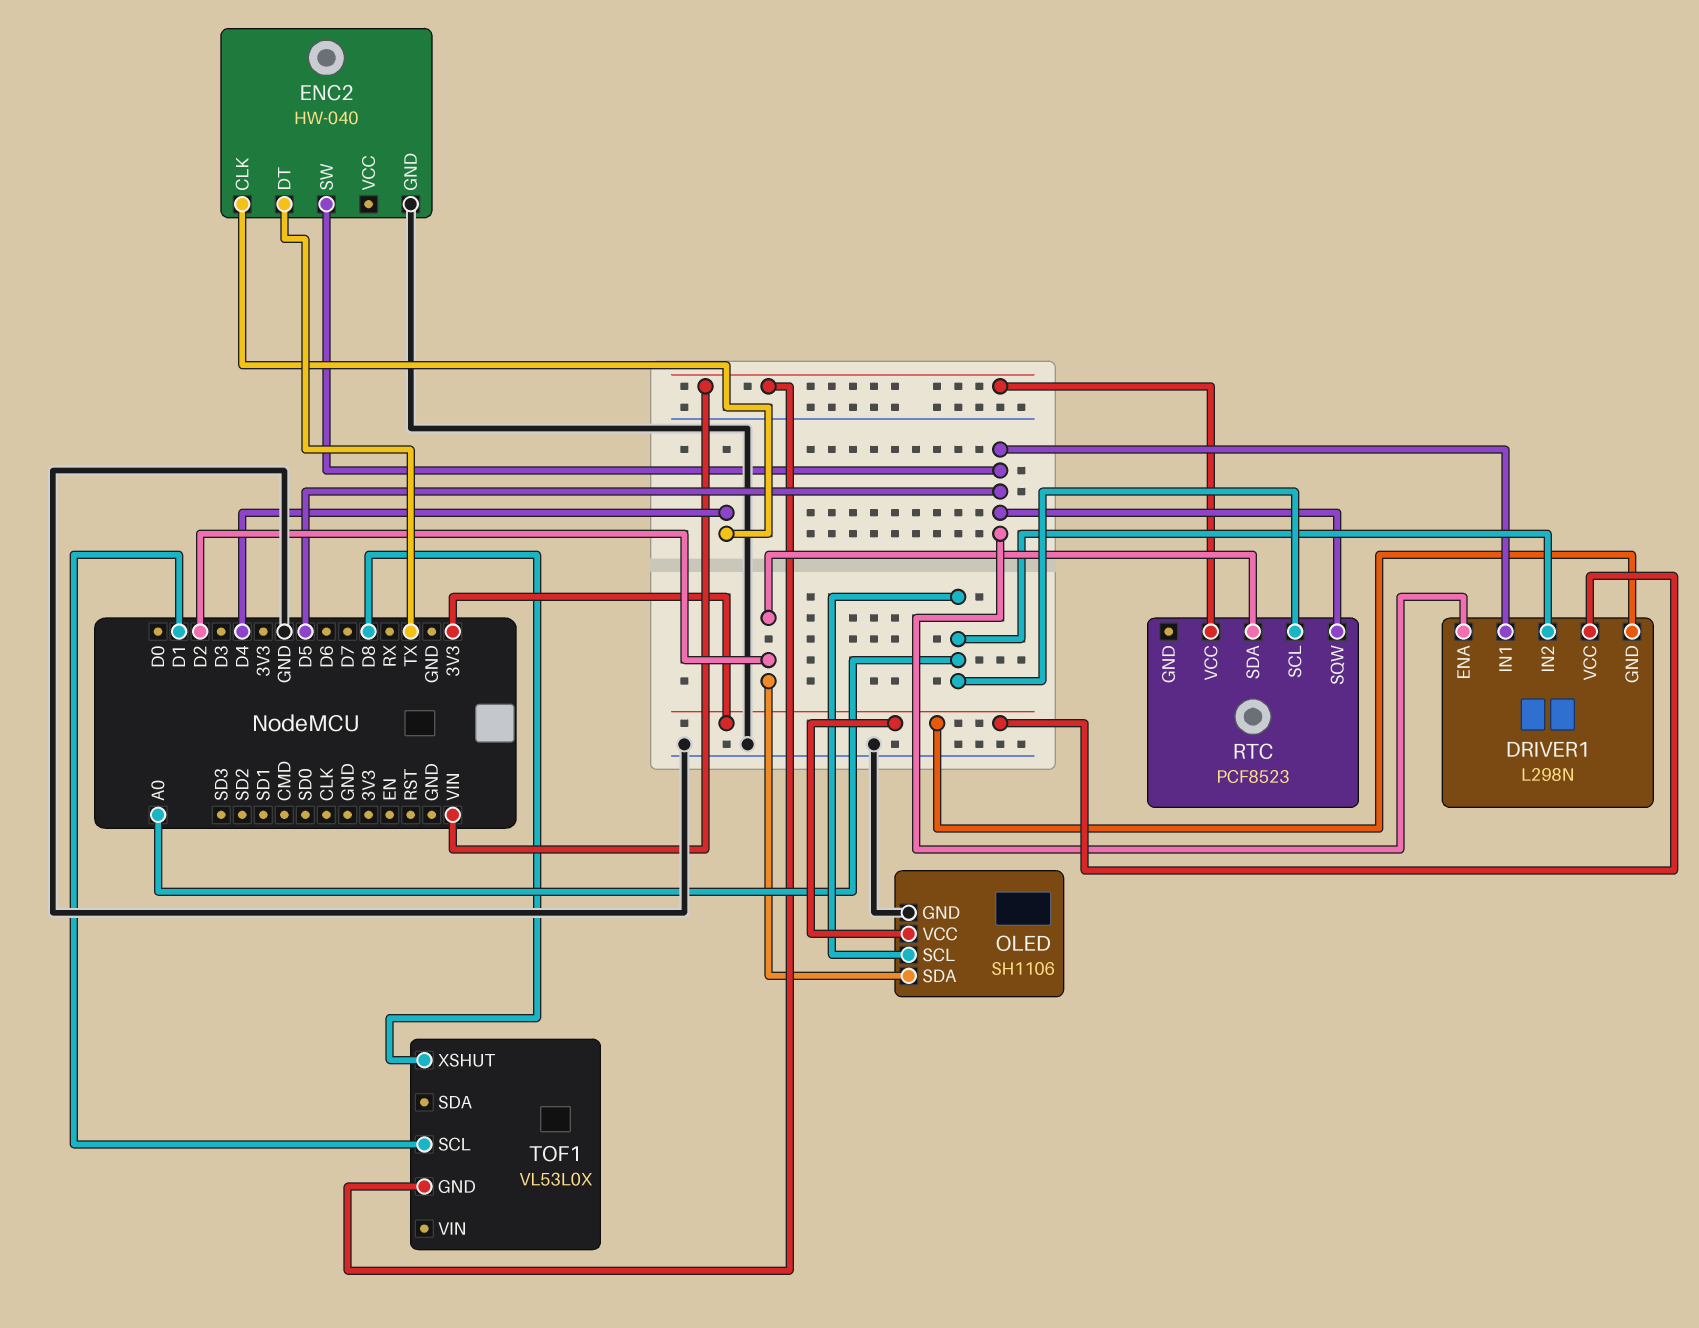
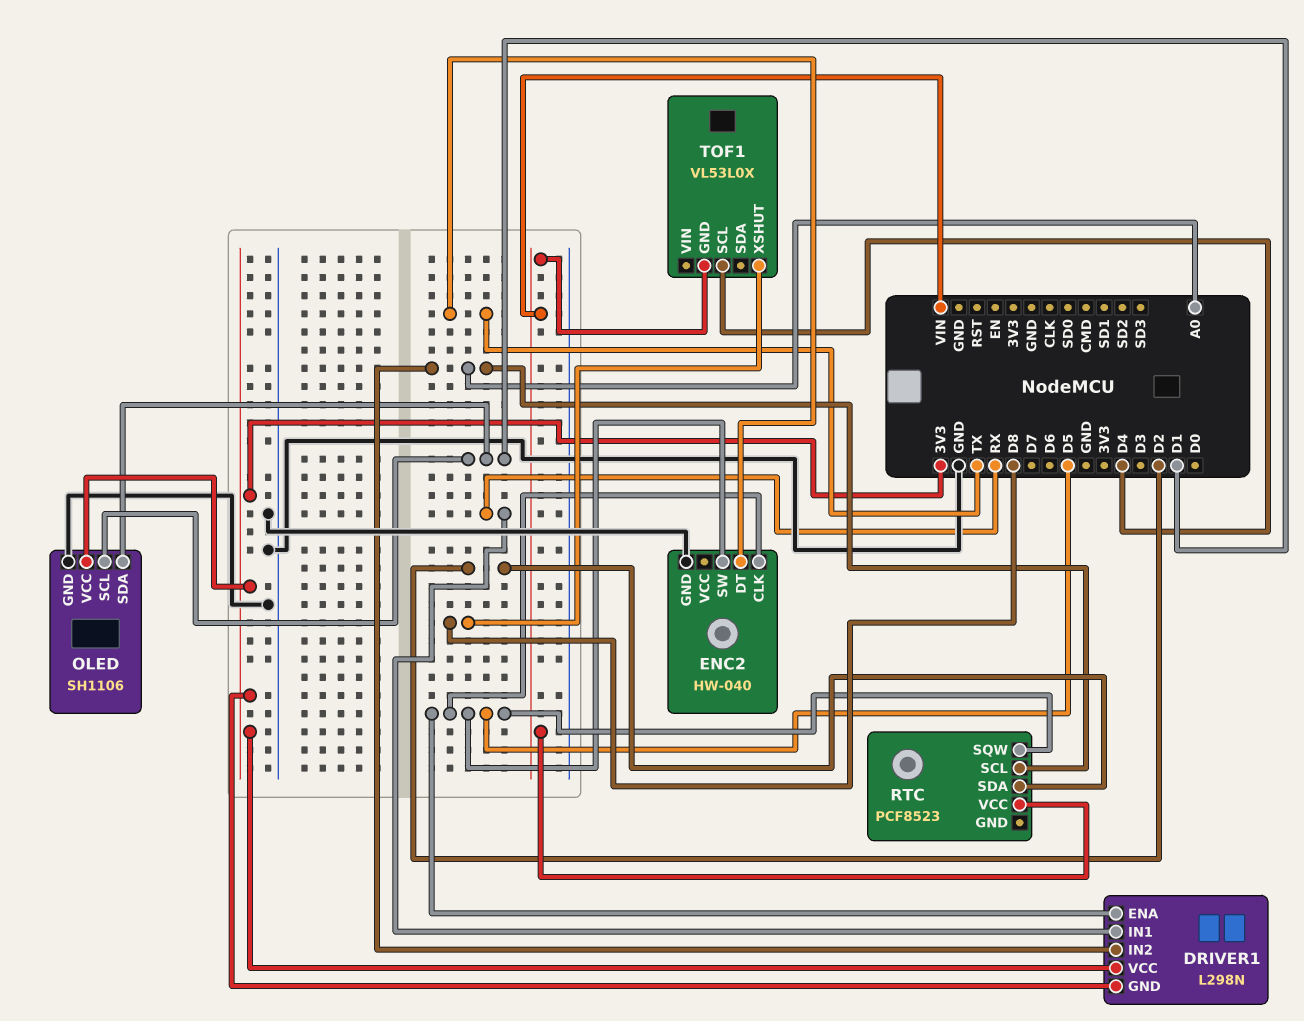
DRIVER1 pin IN1: D5 -> RX
ENC2 pin CLK: D4 -> D5
OLED pin SCL: A0 -> D1
OLED pin SDA: D2 -> D1
TOF1 pin SCL: D1 -> D4

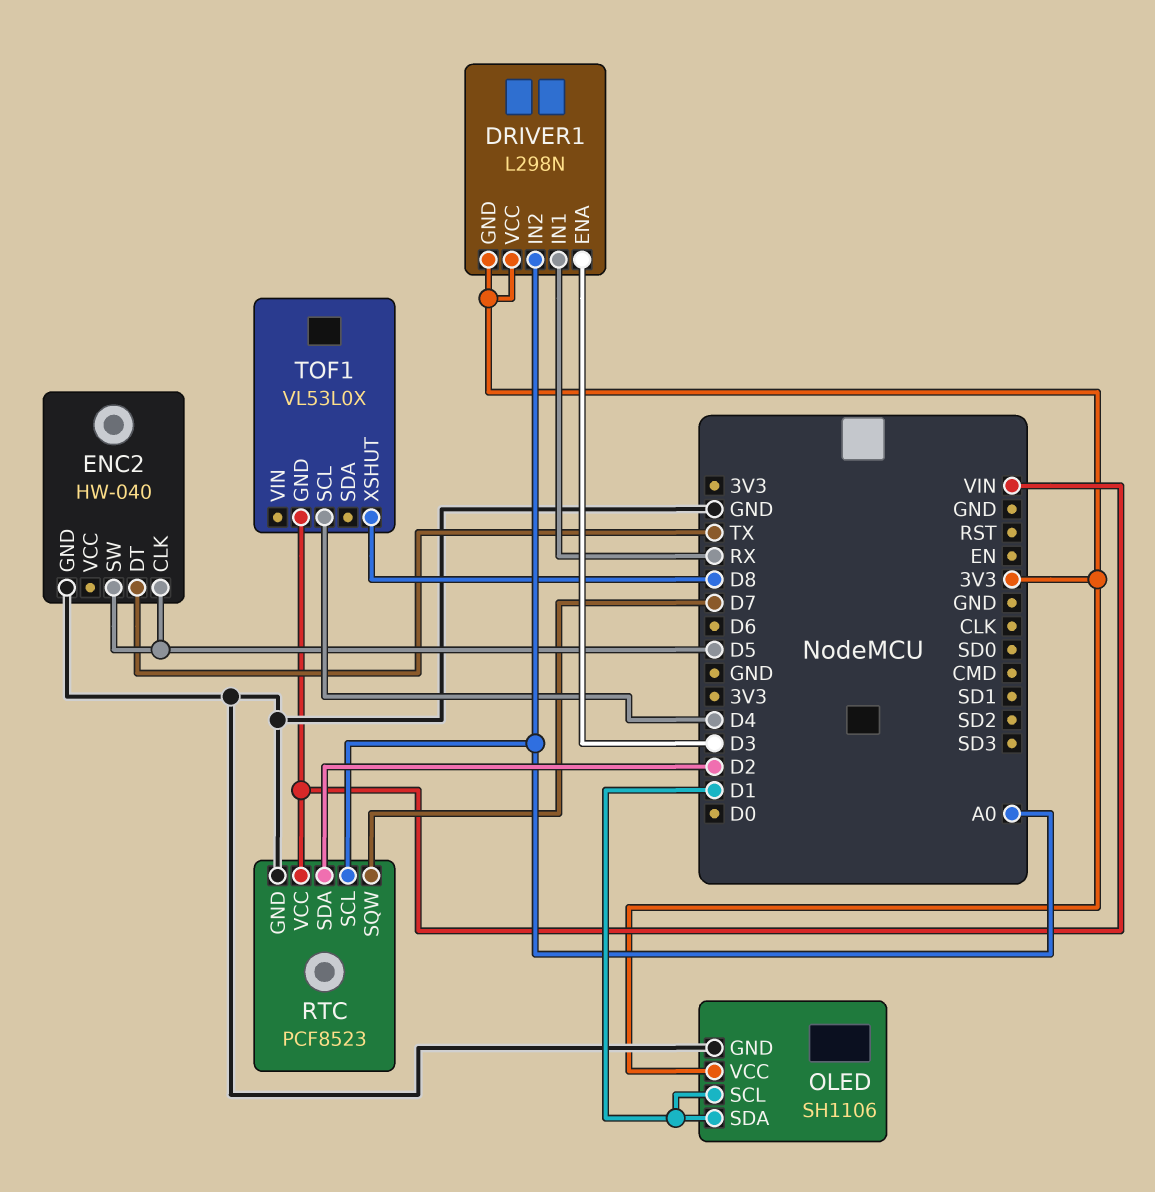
DRIVER1 pin ENA: D5 -> D3
RTC pin GND: none -> GND
RTC pin SQW: D5 -> D7

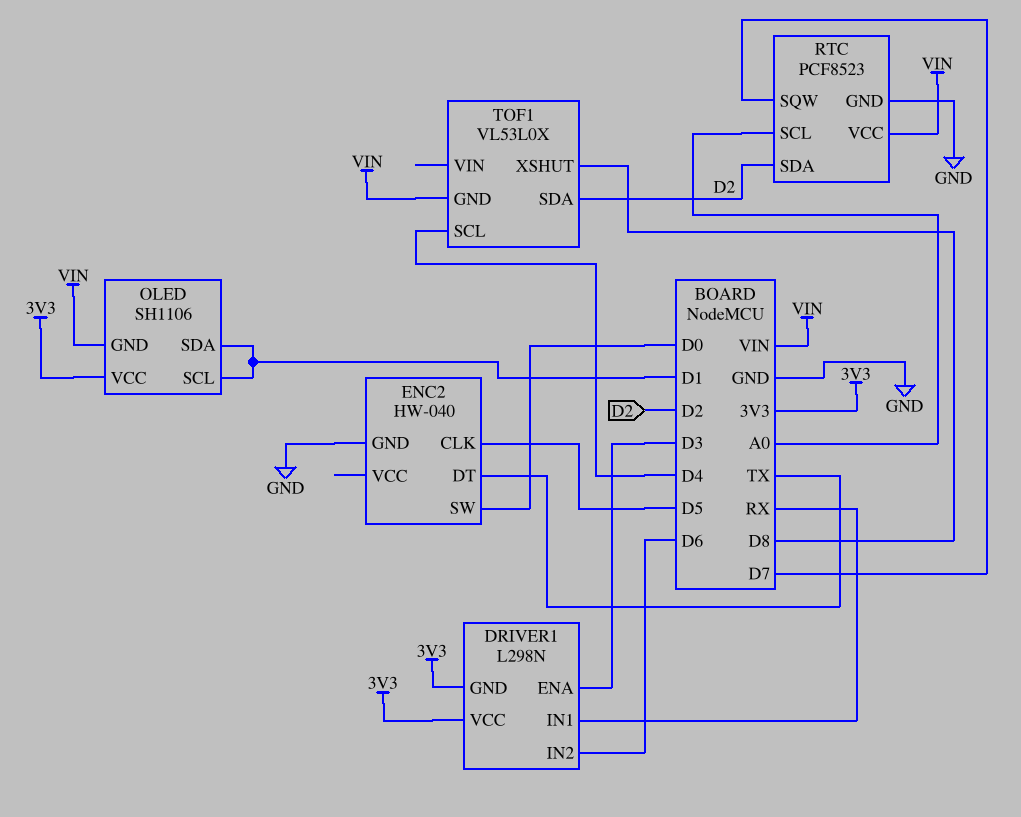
DRIVER1 pin IN2: A0 -> D6
ENC2 pin SW: D5 -> D0
OLED pin GND: GND -> VIN
TOF1 pin SDA: none -> D2

